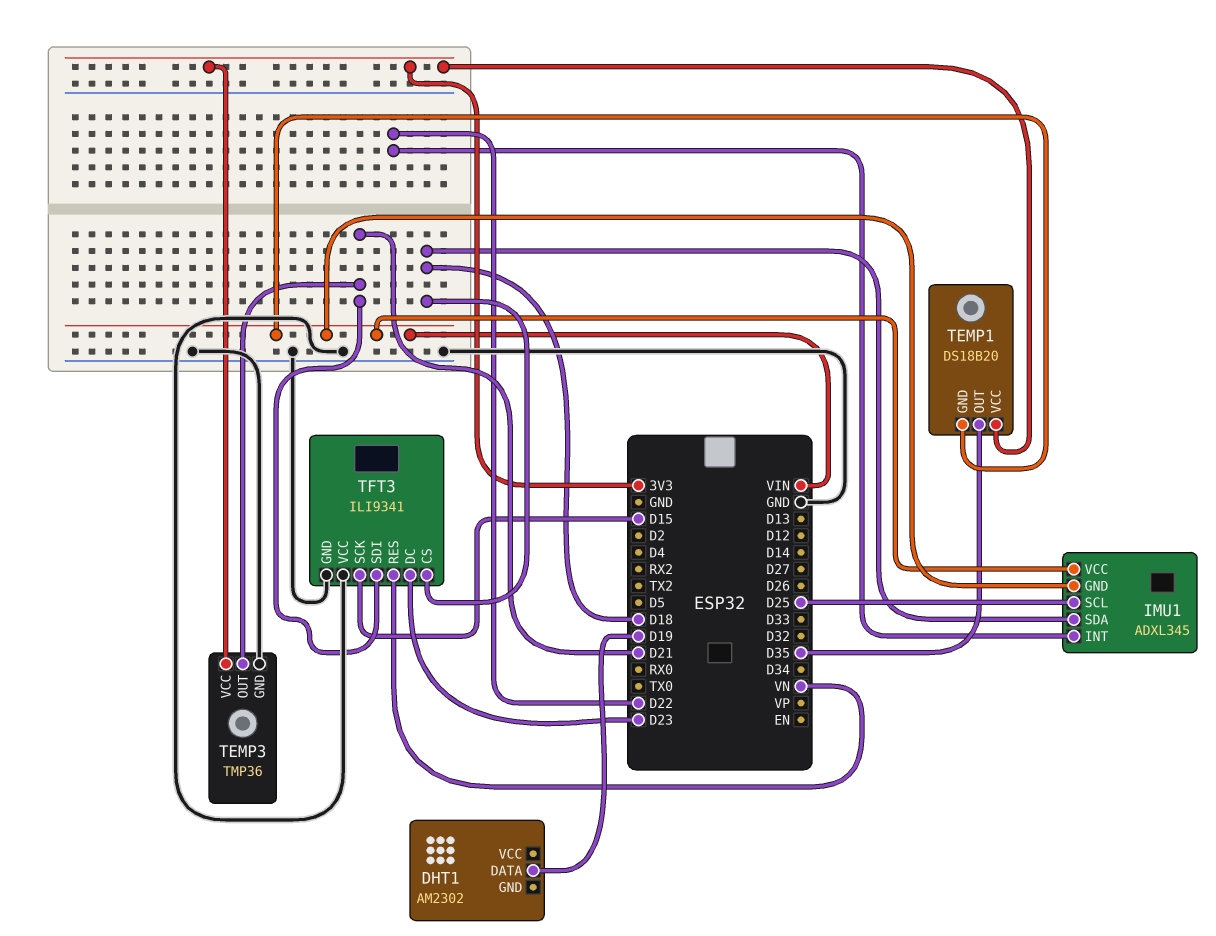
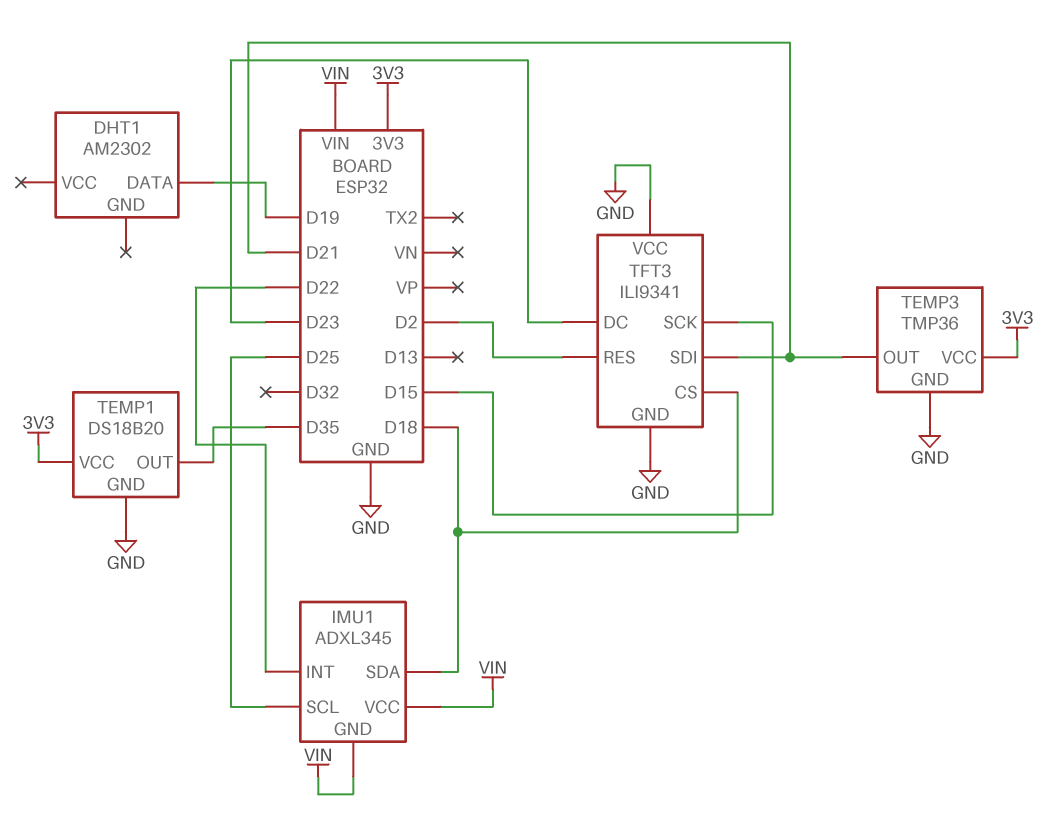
TEMP1 pin GND: VIN -> GND
TFT3 pin RES: VN -> D2

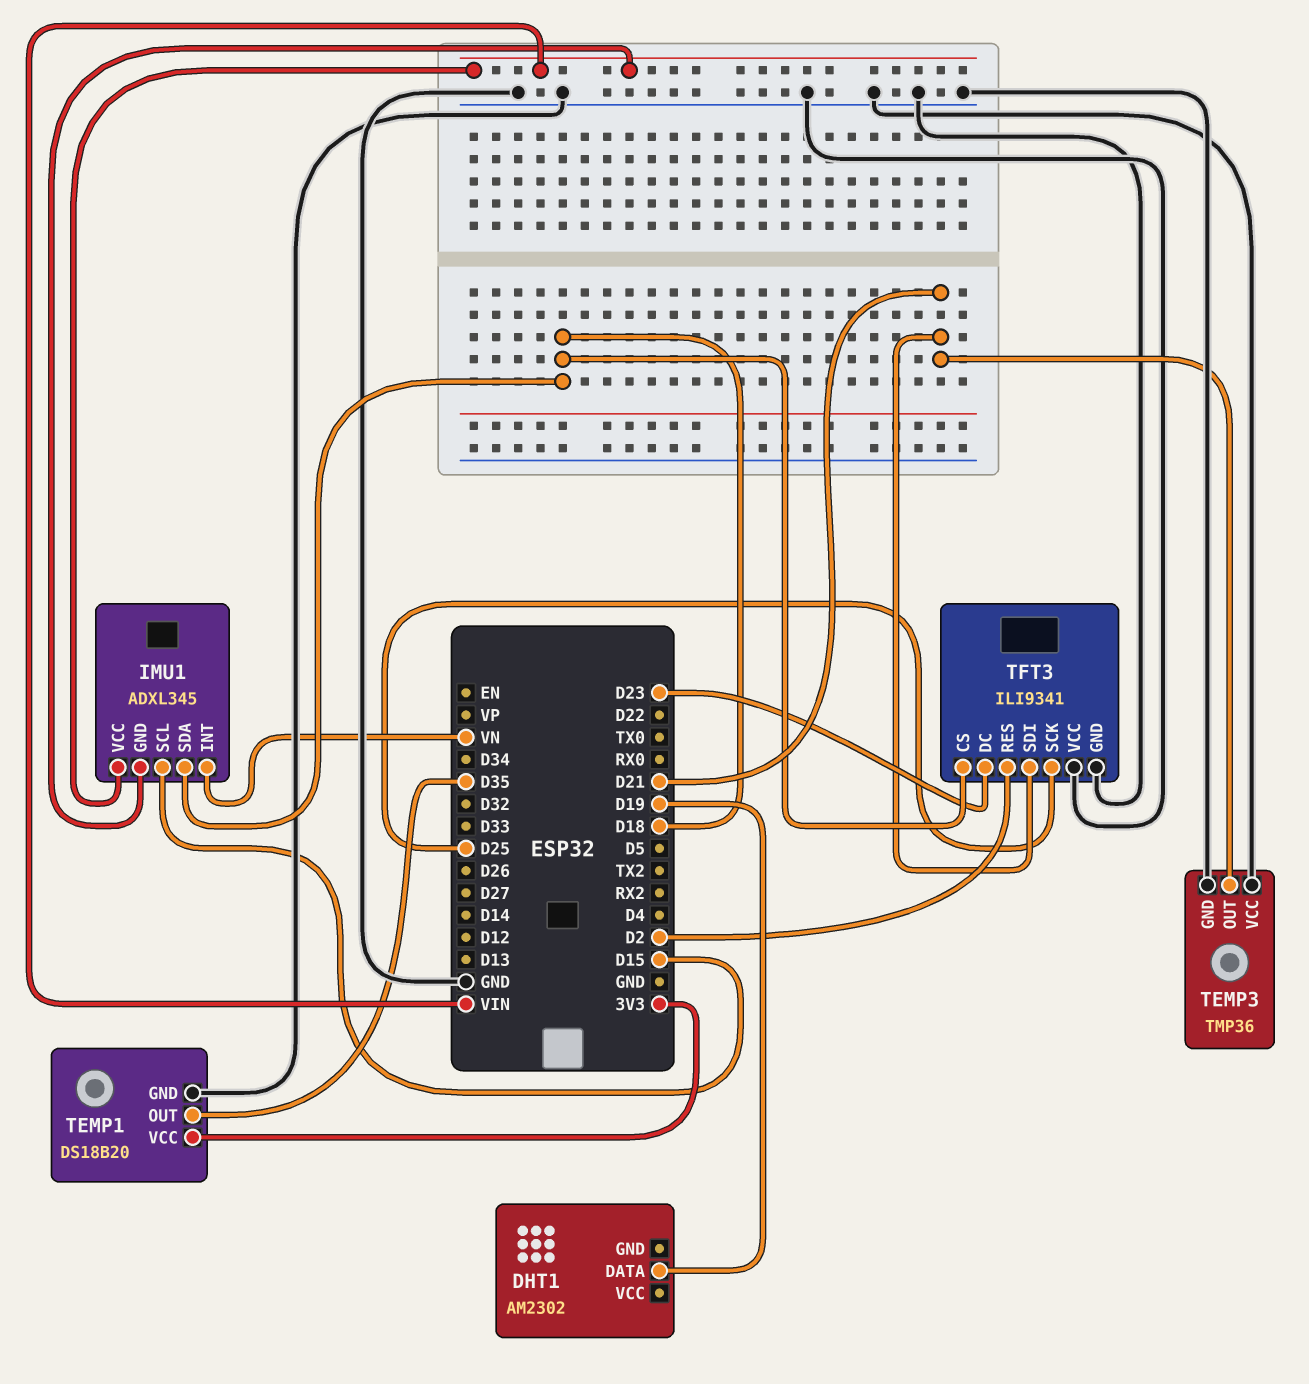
IMU1 pin INT: D22 -> VN
IMU1 pin SCL: D25 -> D15
TEMP3 pin VCC: 3V3 -> GND
TFT3 pin SCK: D15 -> D25

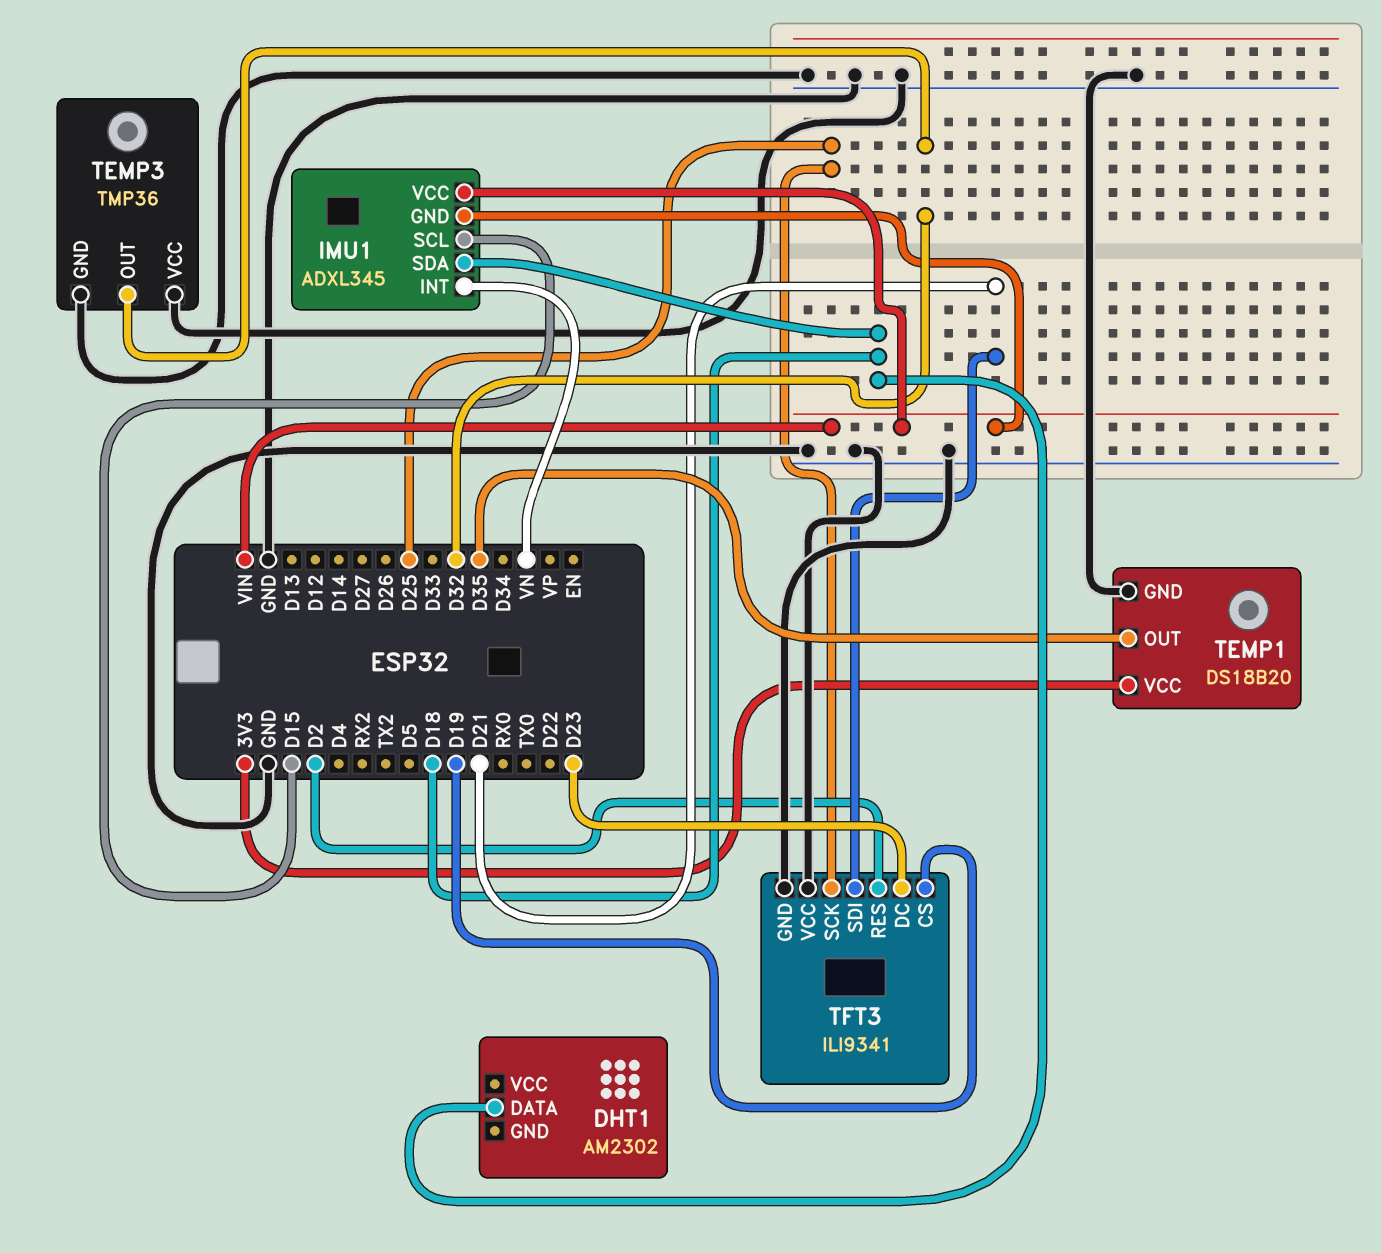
DHT1 pin DATA: D19 -> D18
TEMP3 pin OUT: D21 -> D32
TFT3 pin CS: D18 -> D19

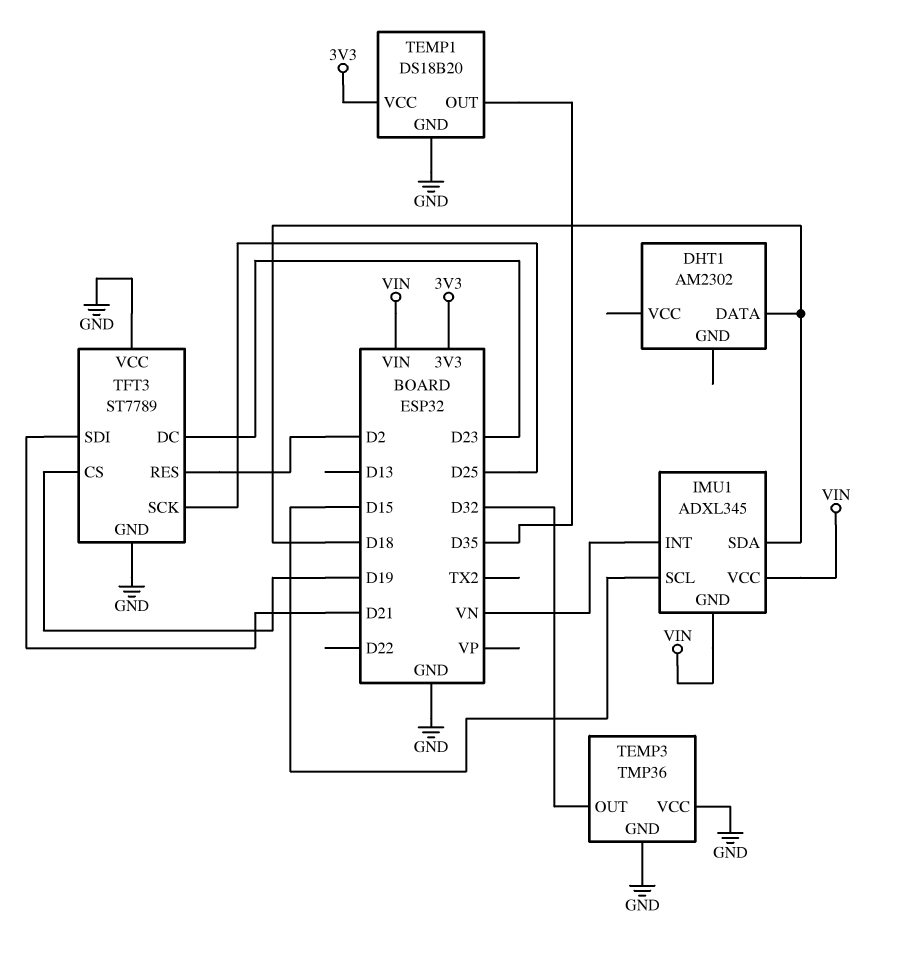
TFT3: ILI9341 -> ST7789

